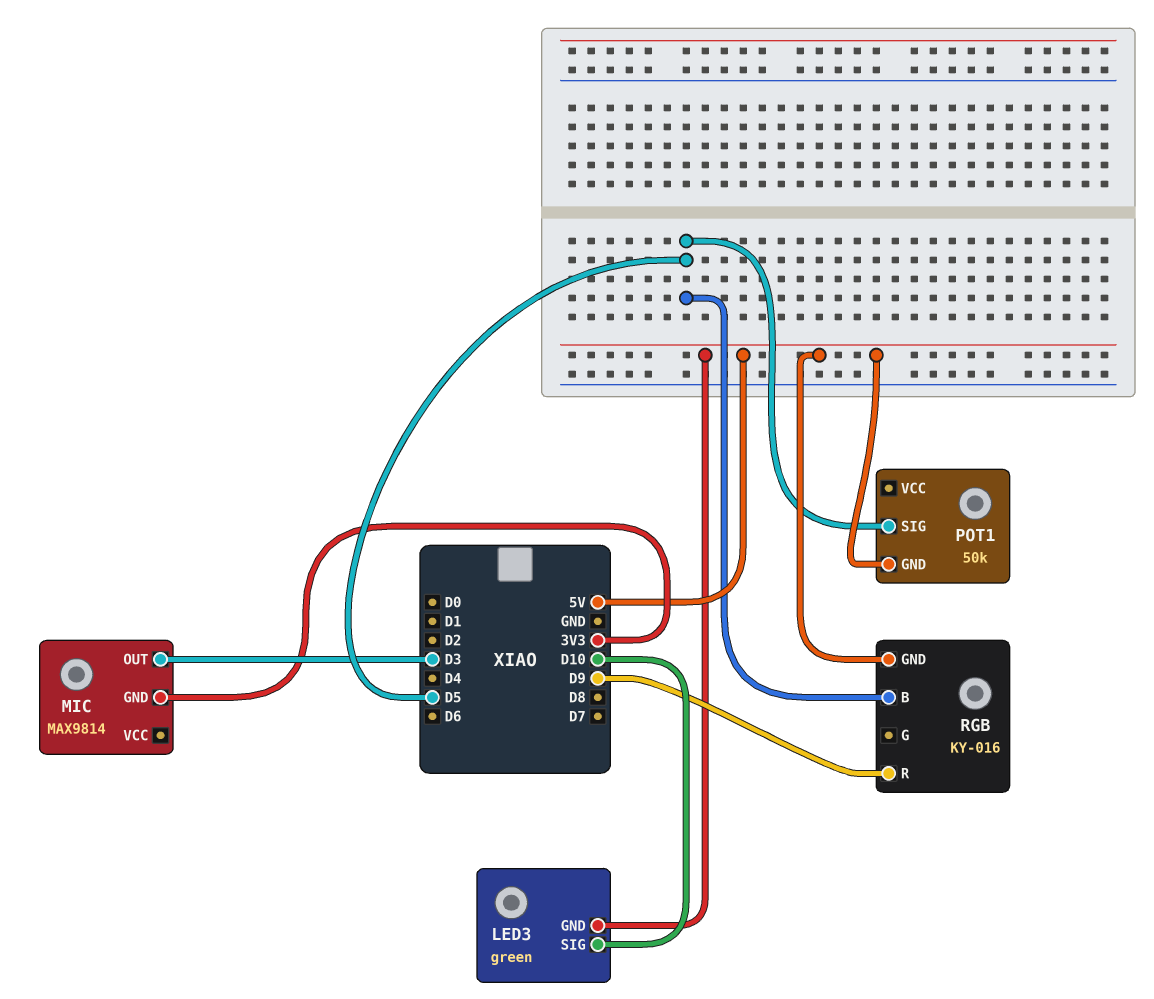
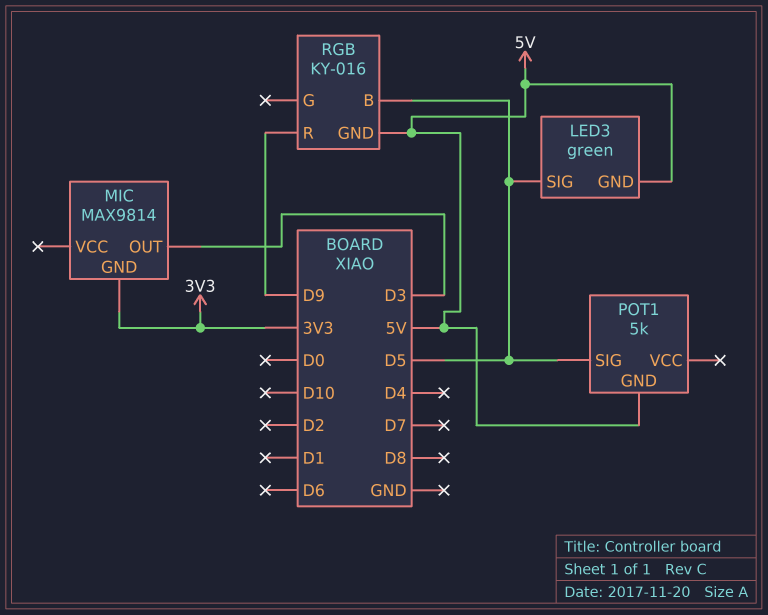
LED3 pin SIG: D10 -> D5
POT1: 50k -> 5k

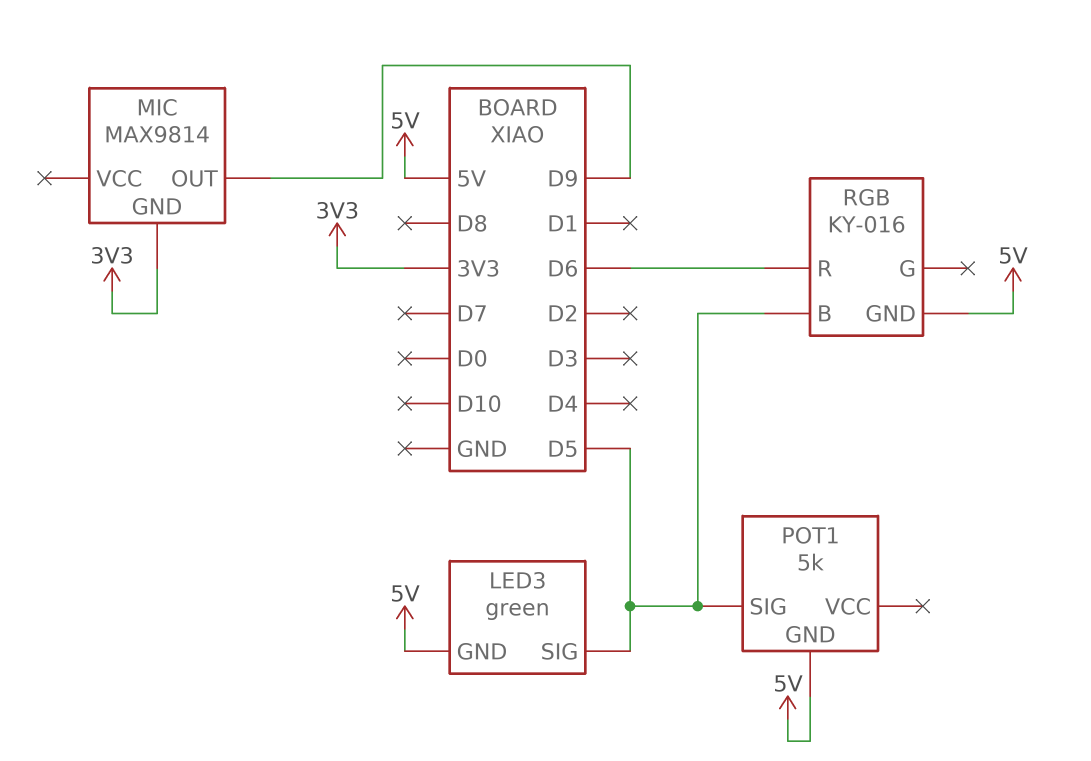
MIC pin OUT: D3 -> D9
RGB pin R: D9 -> D6

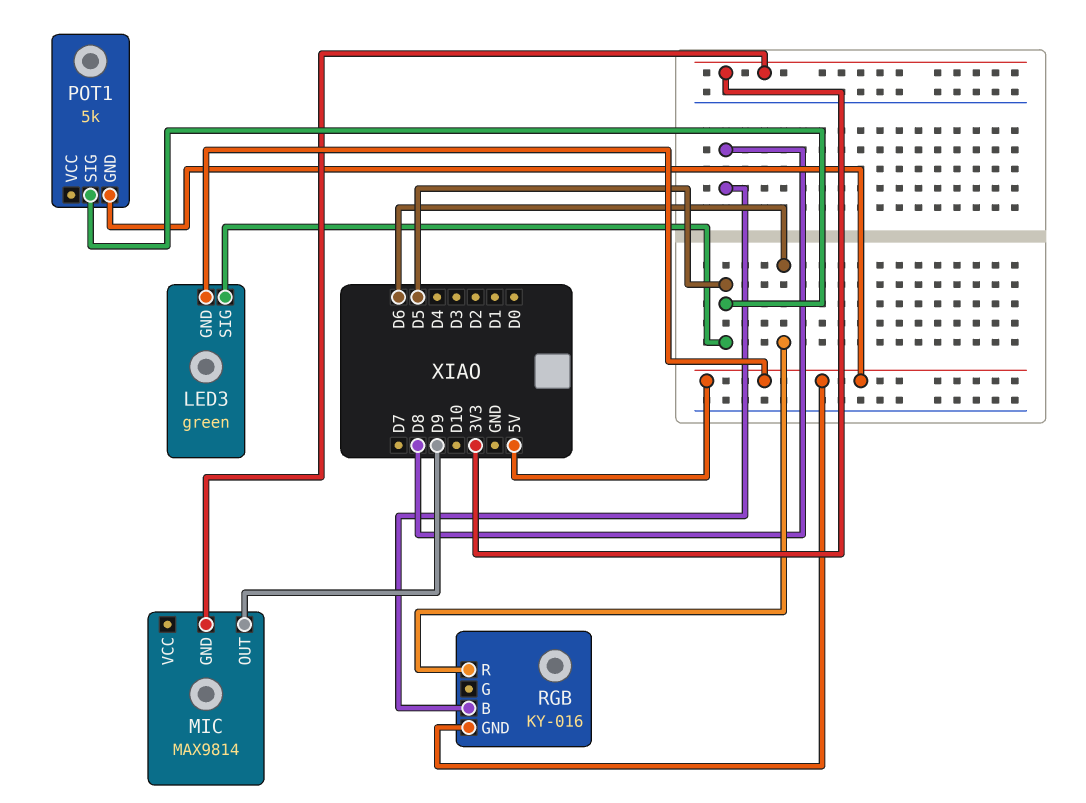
RGB pin B: D5 -> D8

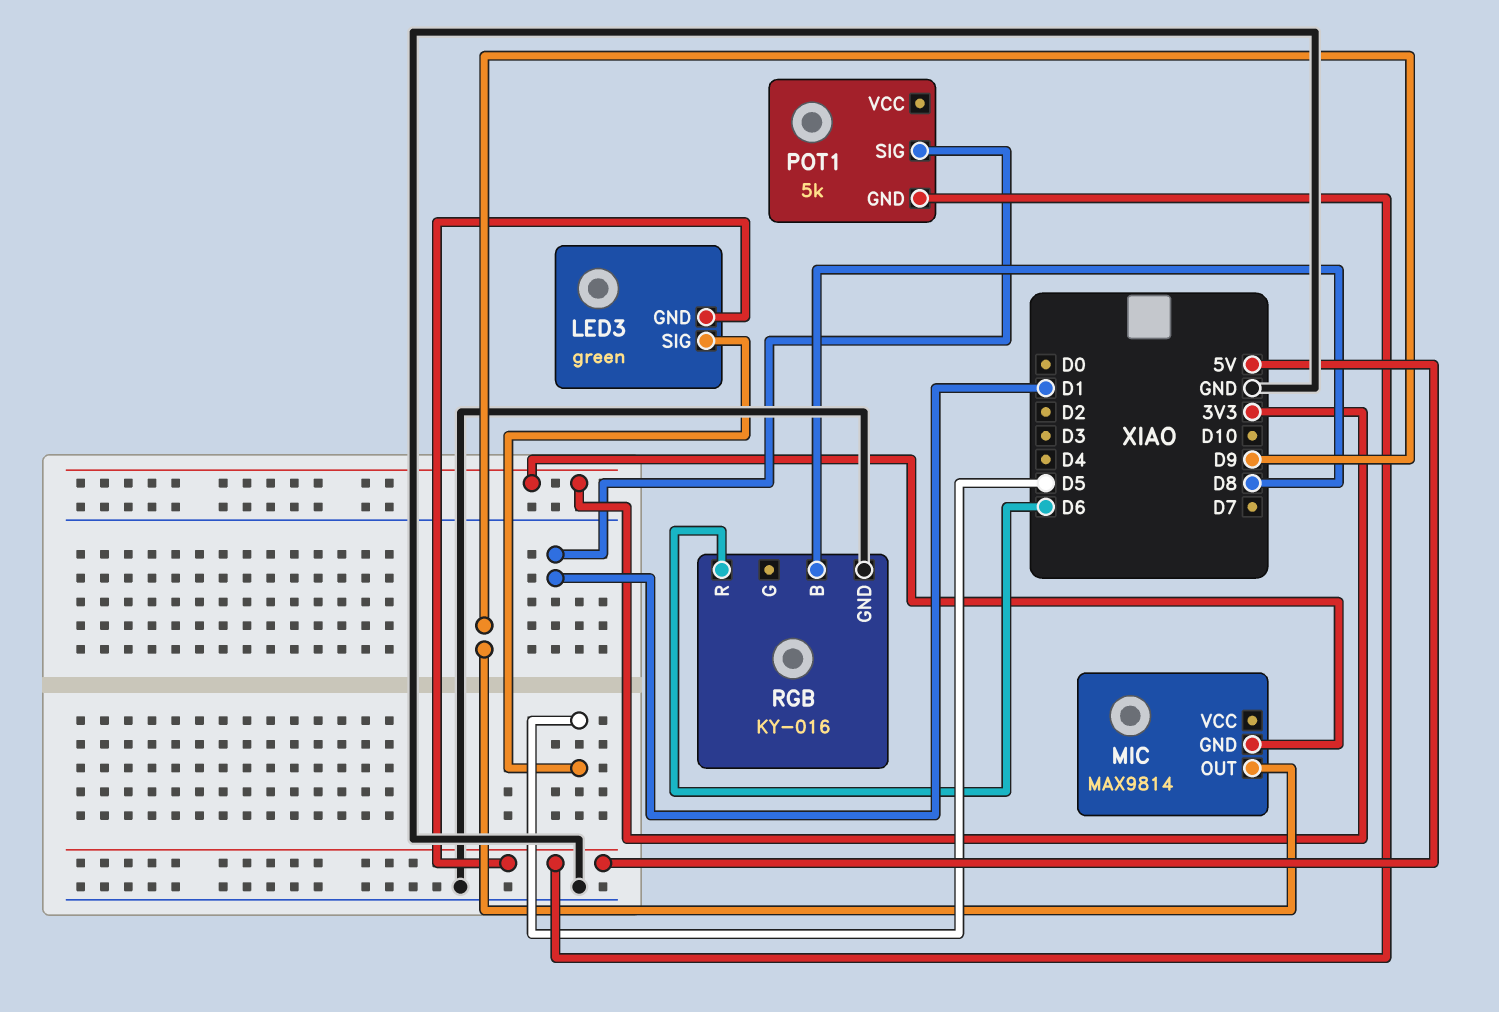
POT1 pin SIG: D5 -> D1
RGB pin GND: 5V -> GND

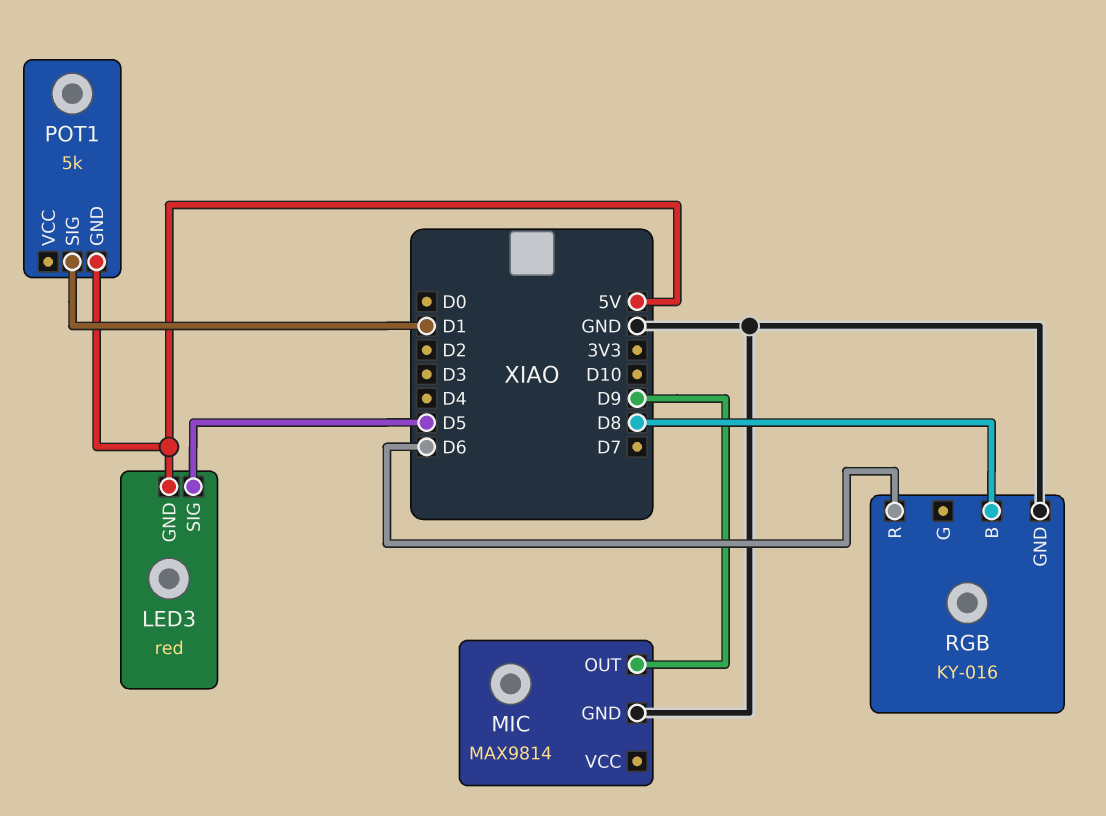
LED3: green -> red
MIC pin GND: 3V3 -> GND

